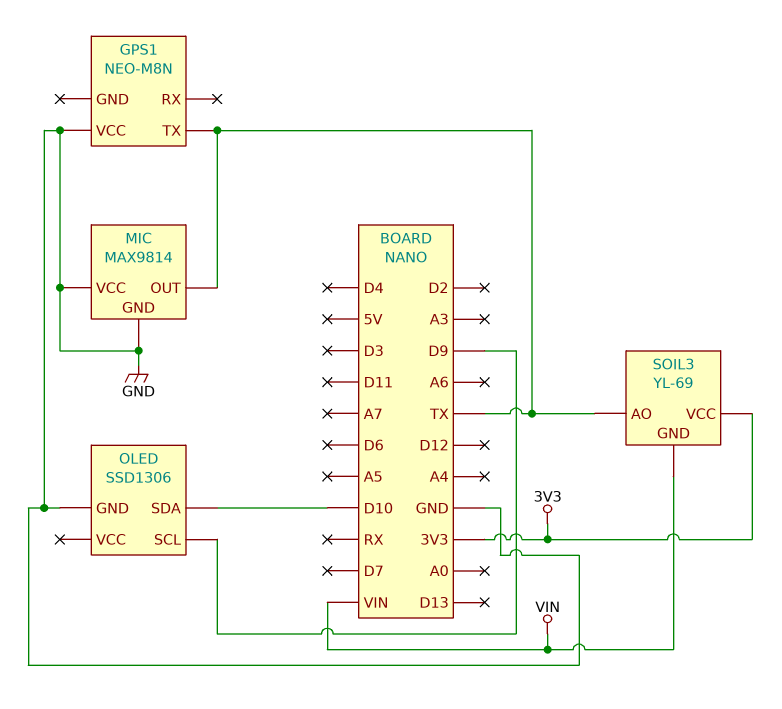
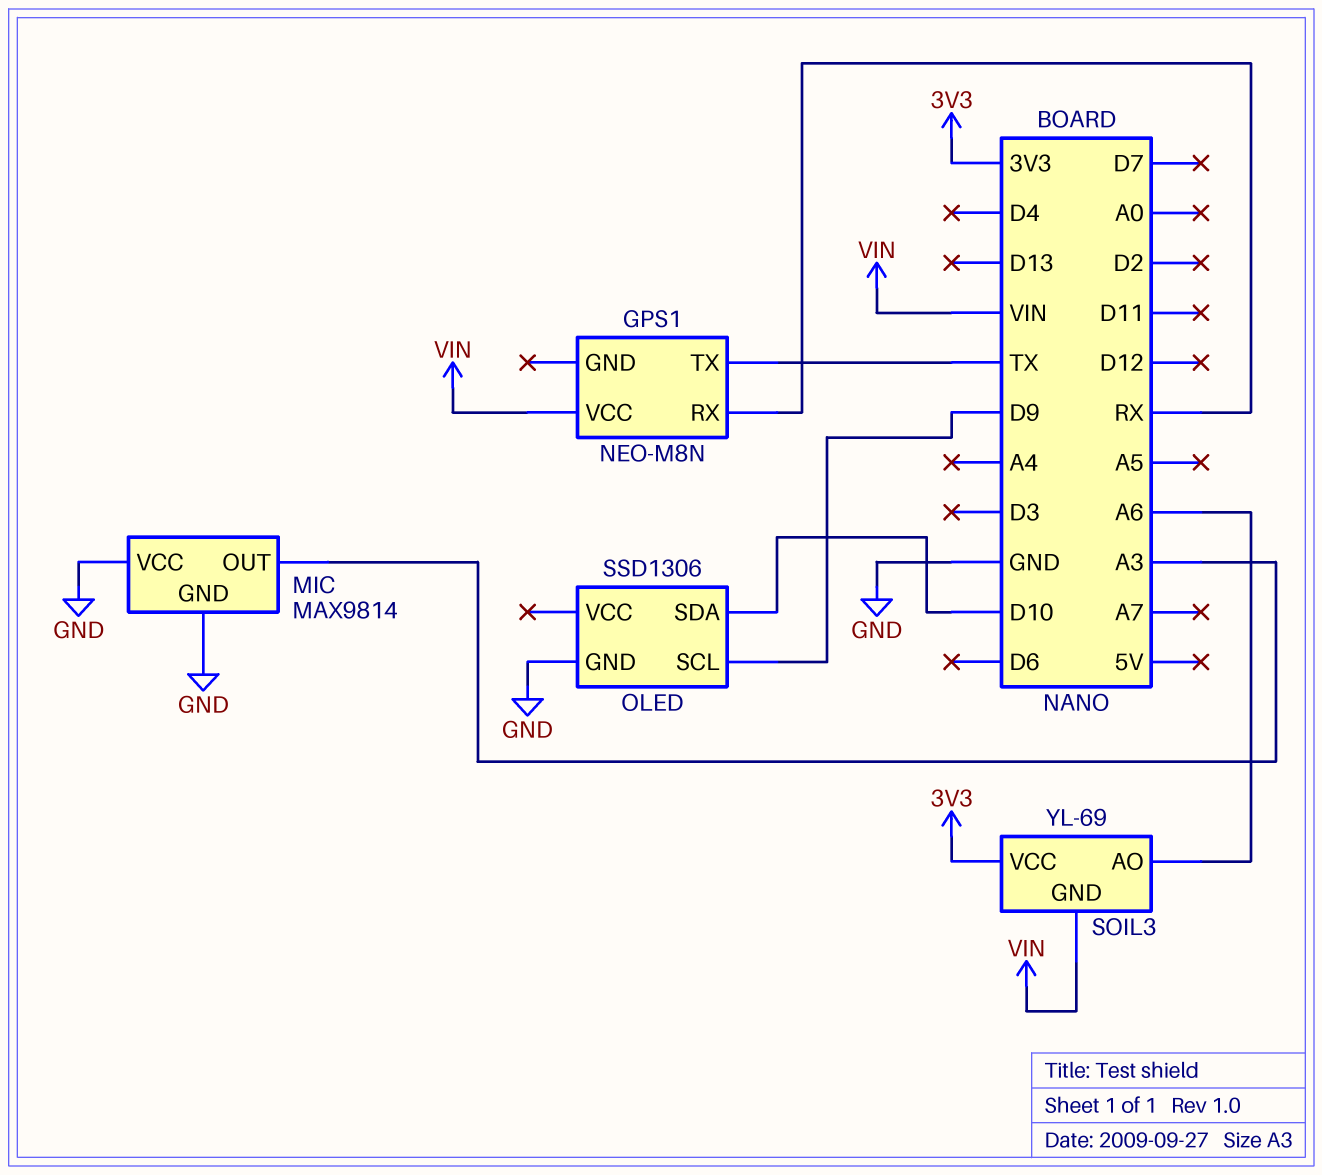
GPS1 pin RX: none -> RX
GPS1 pin VCC: GND -> VIN
MIC pin OUT: TX -> A3
SOIL3 pin AO: TX -> A6

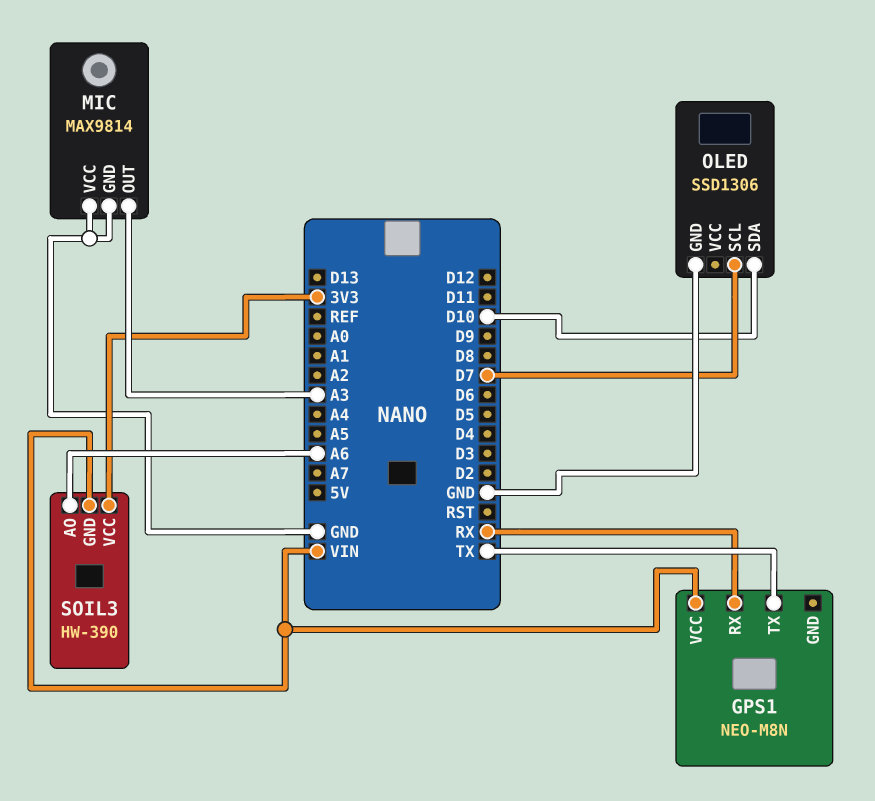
OLED pin SCL: D9 -> D7
SOIL3: YL-69 -> HW-390

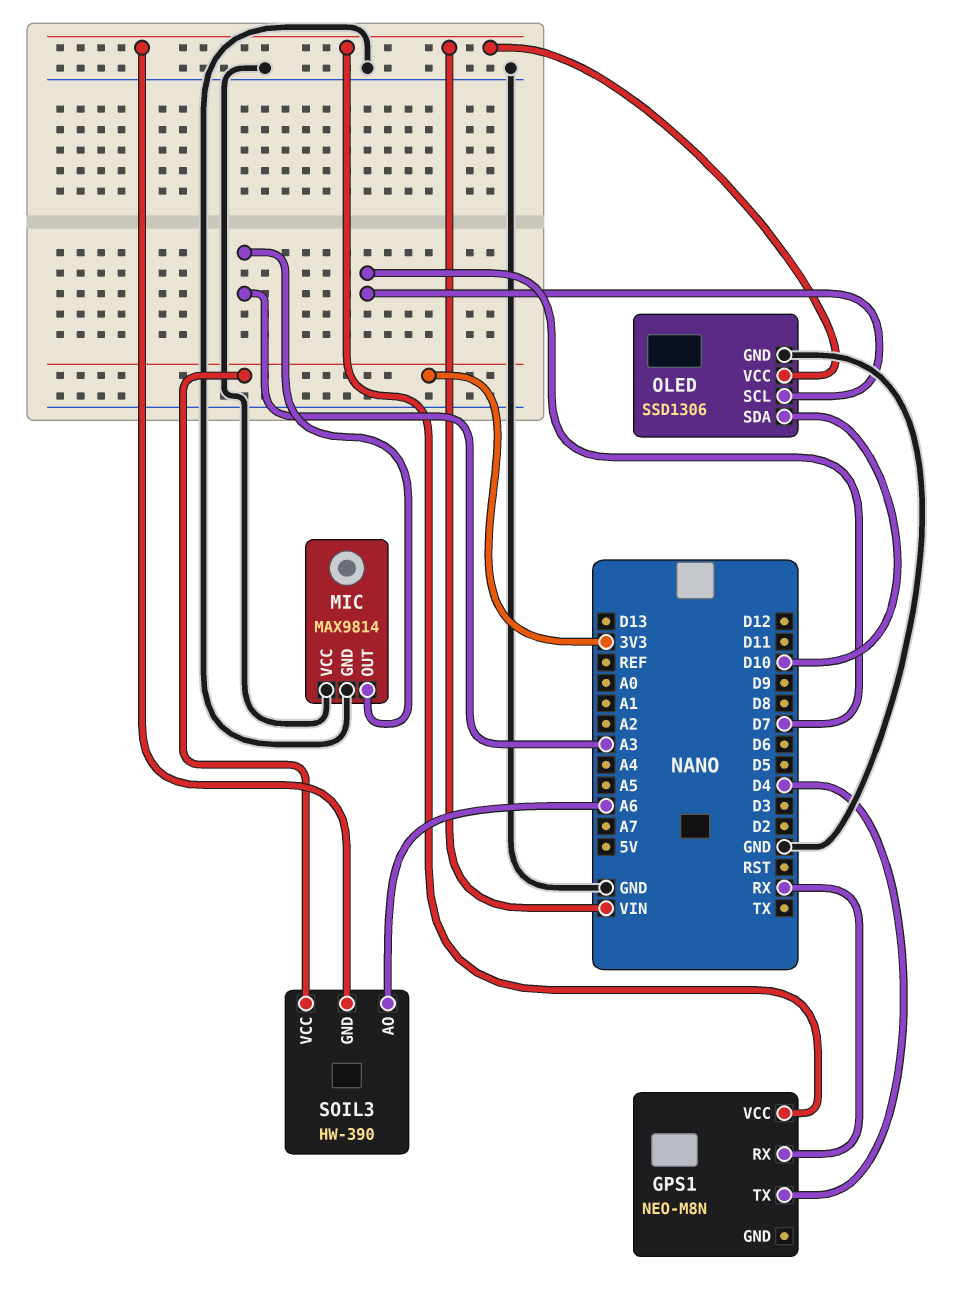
GPS1 pin TX: TX -> D4
OLED pin VCC: none -> VIN

